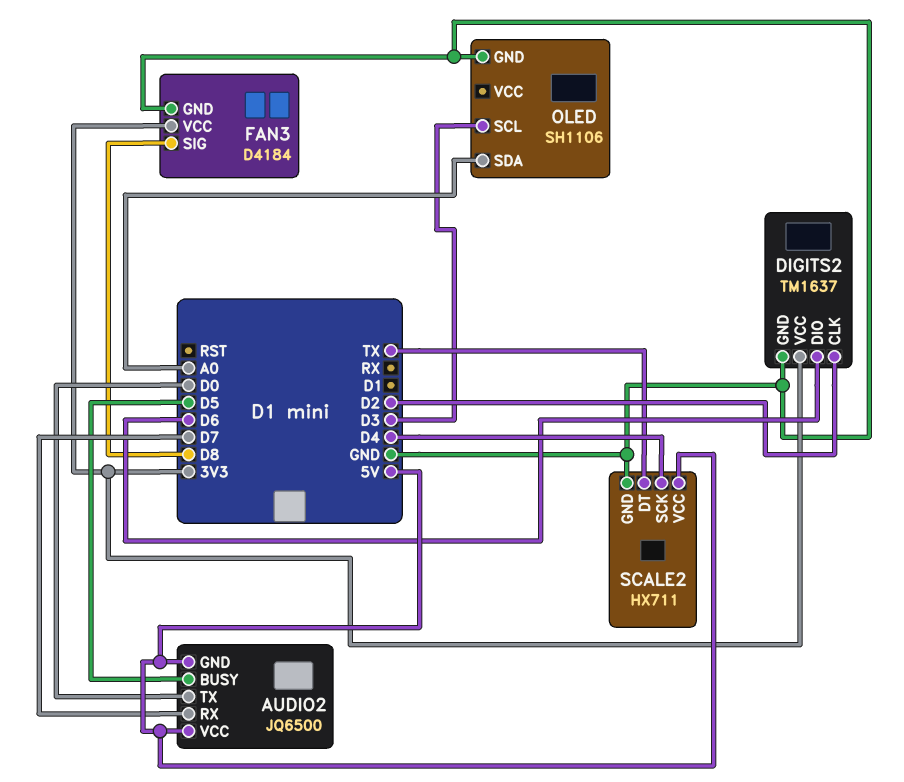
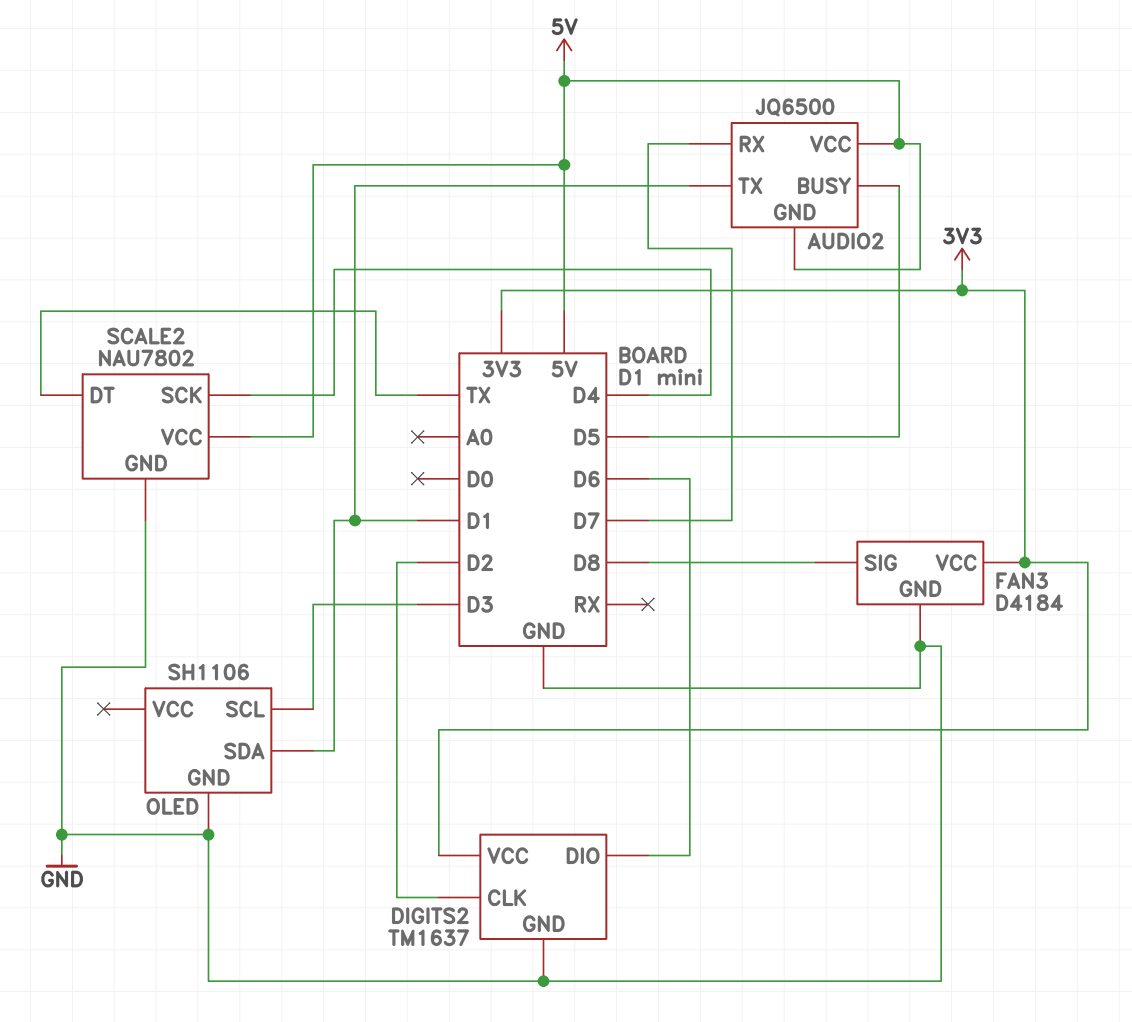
AUDIO2 pin TX: D0 -> D1
OLED pin SDA: A0 -> D1
SCALE2: HX711 -> NAU7802

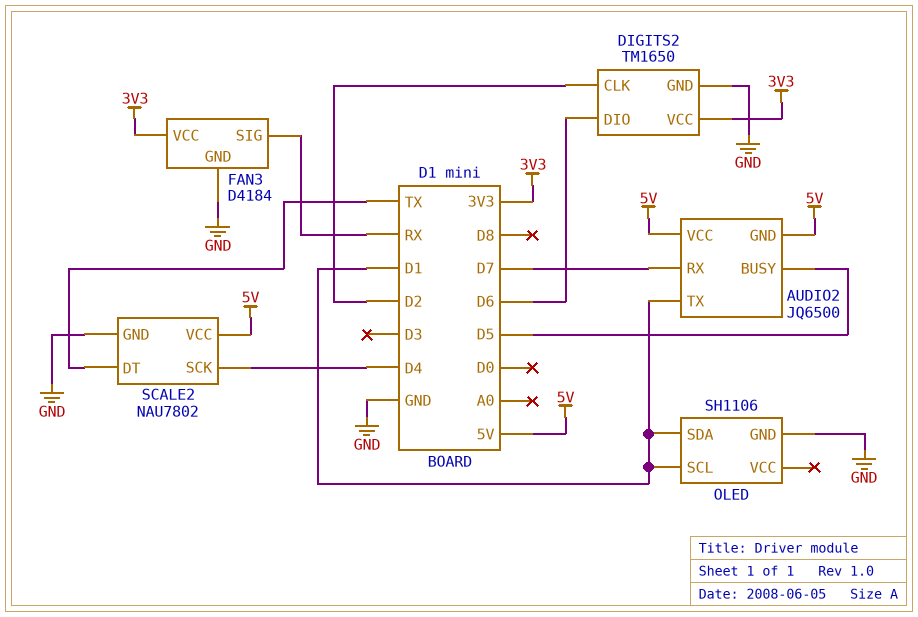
DIGITS2: TM1637 -> TM1650
FAN3 pin SIG: D8 -> RX
OLED pin SCL: D3 -> D1

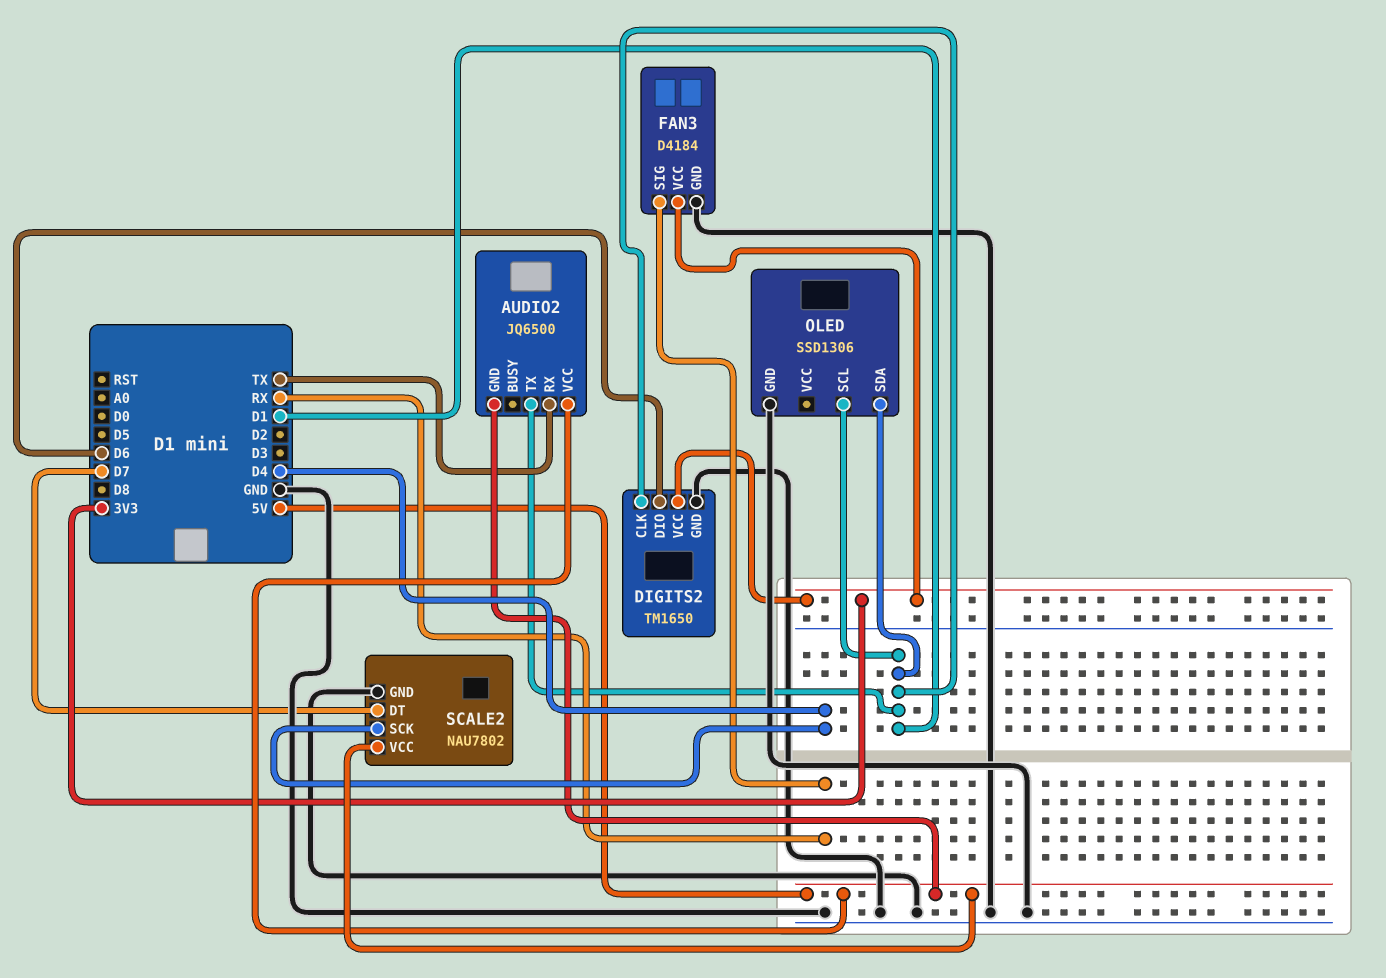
AUDIO2 pin BUSY: D5 -> none
AUDIO2 pin RX: D7 -> TX
DIGITS2 pin CLK: D2 -> D1
OLED: SH1106 -> SSD1306
SCALE2 pin DT: TX -> D7

